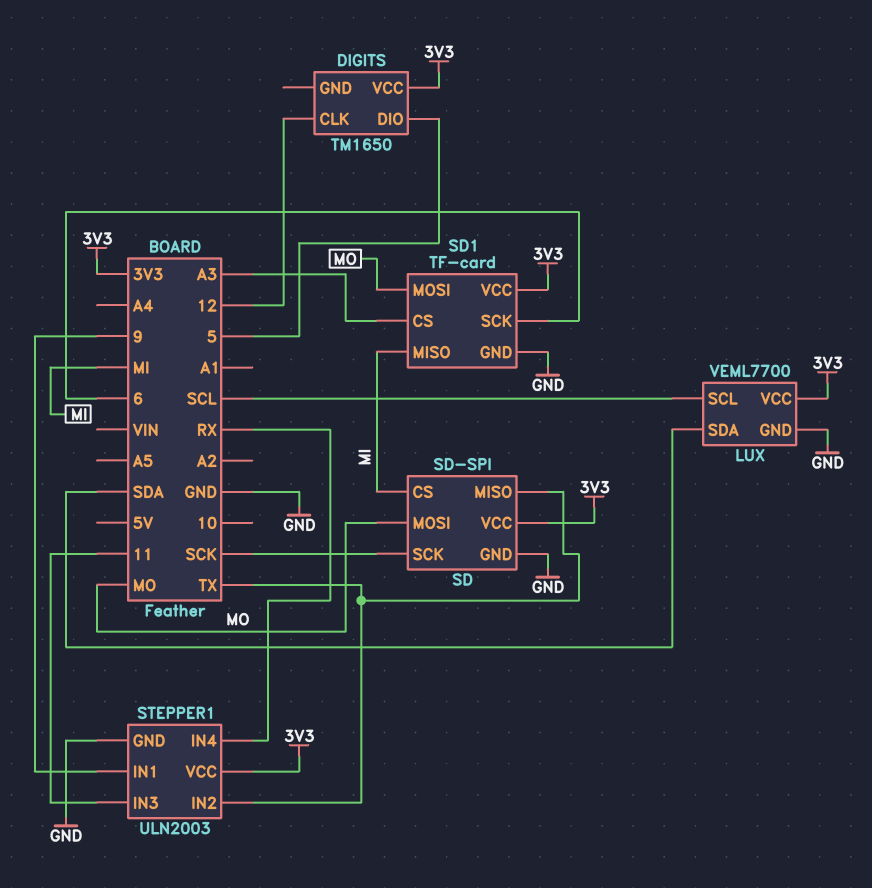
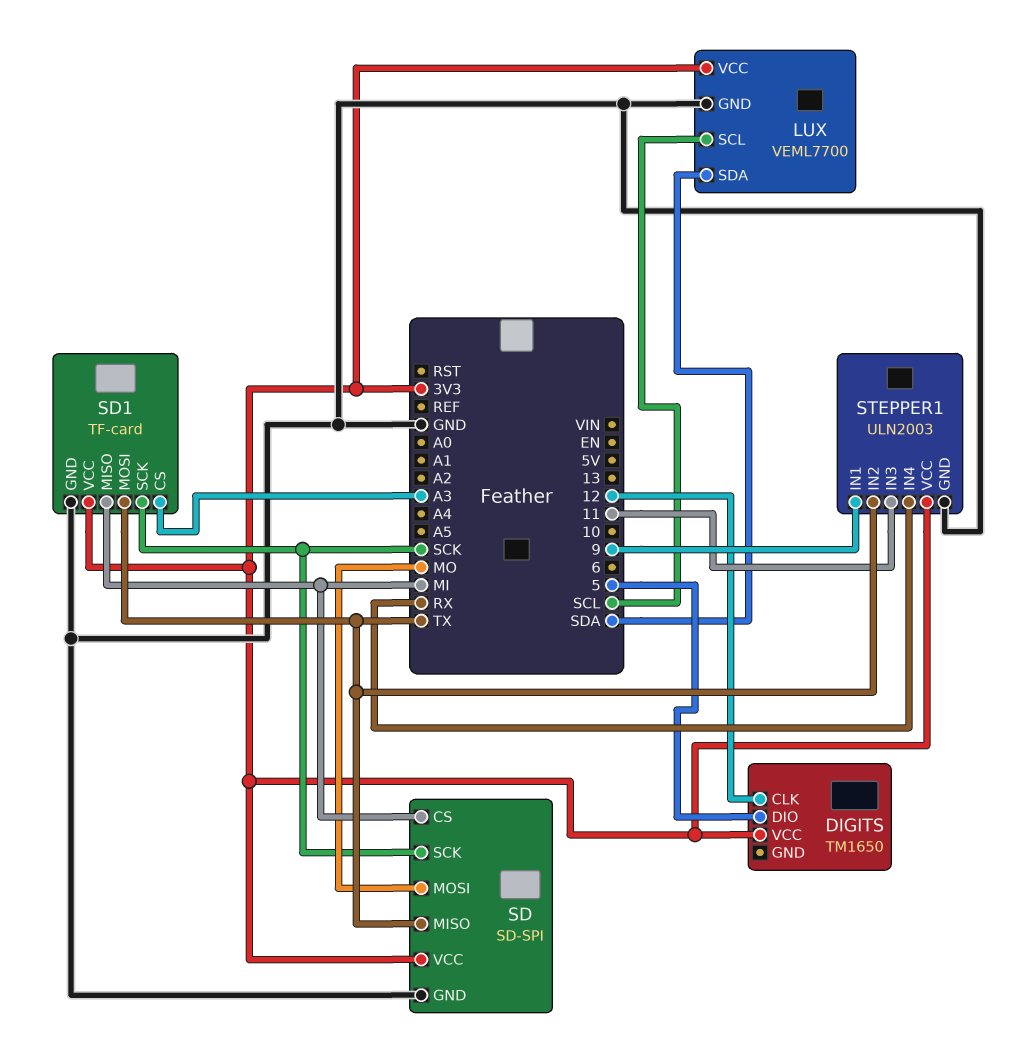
SD1 pin MOSI: MO -> TX
SD1 pin SCK: 6 -> SCK

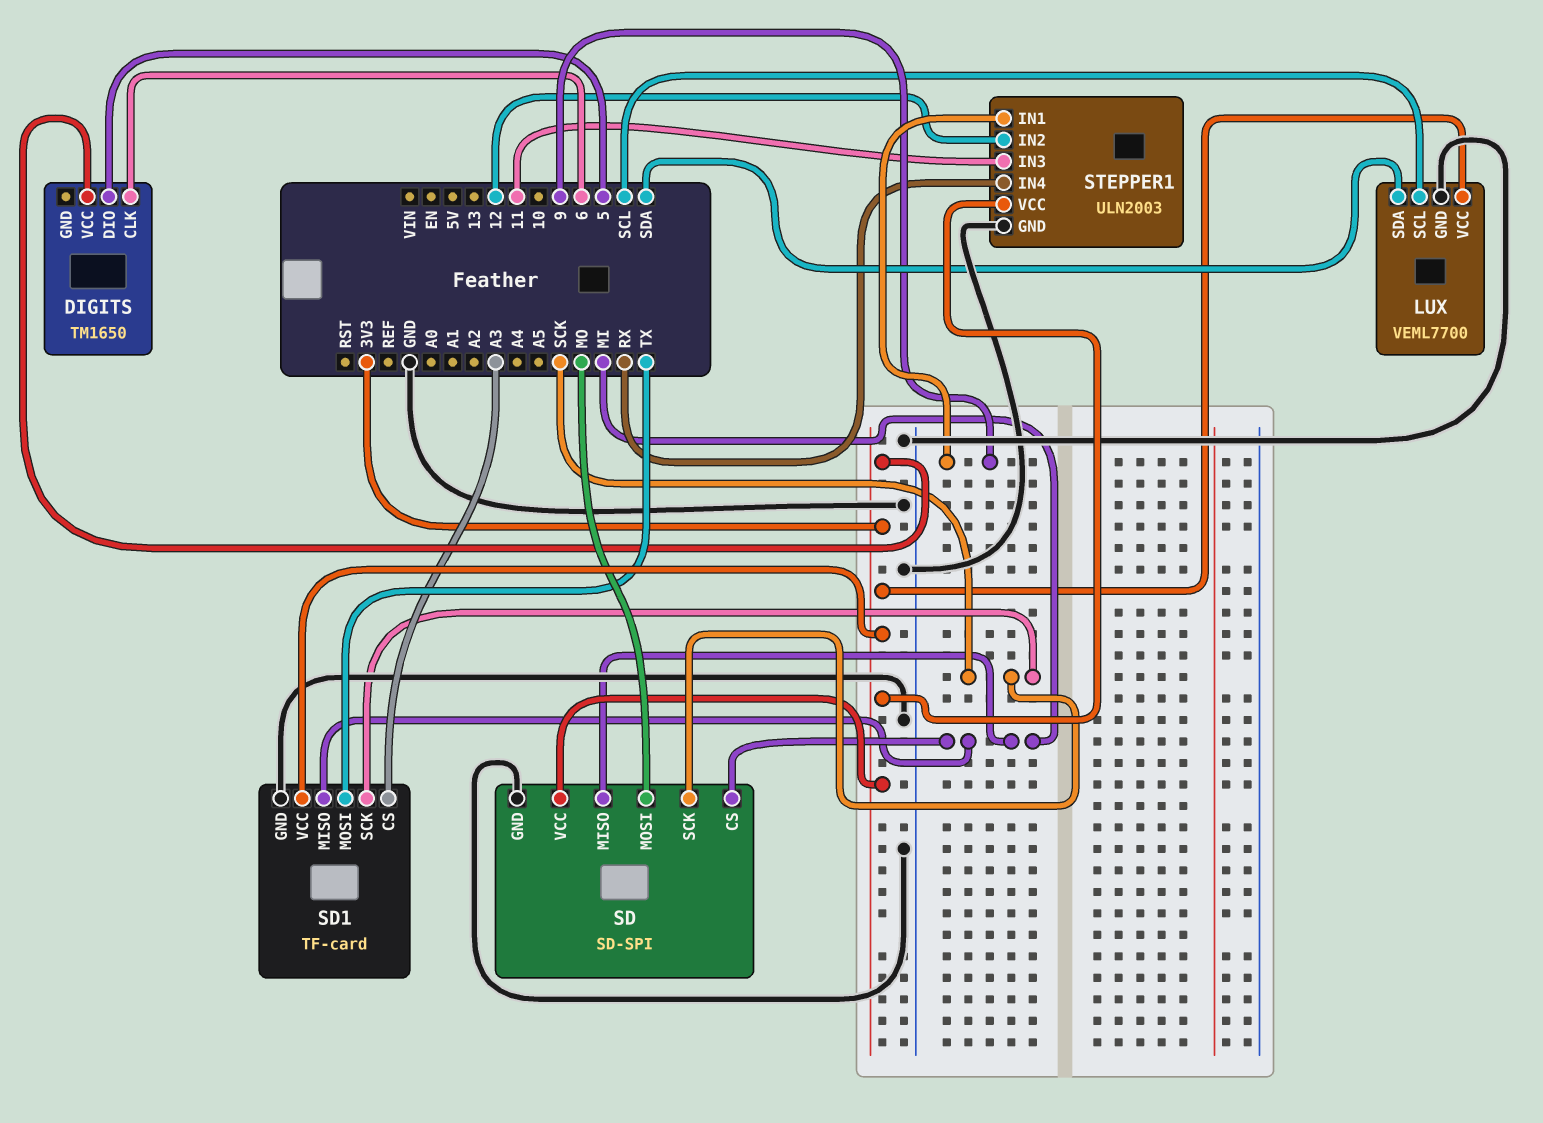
DIGITS pin CLK: 12 -> 6
SD pin MISO: TX -> MI
STEPPER1 pin IN2: TX -> 12

